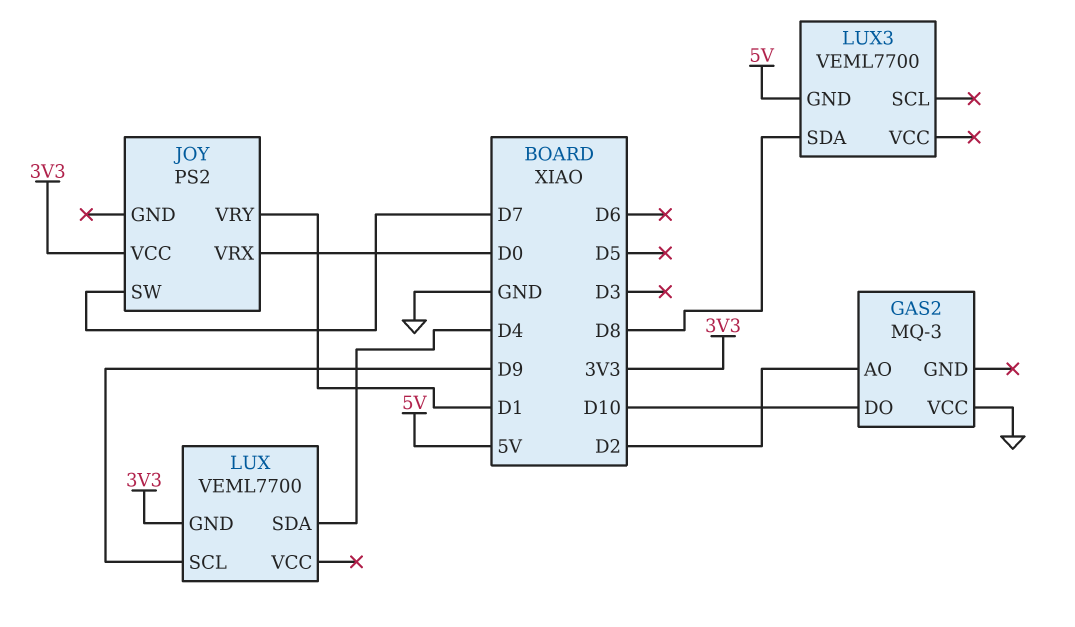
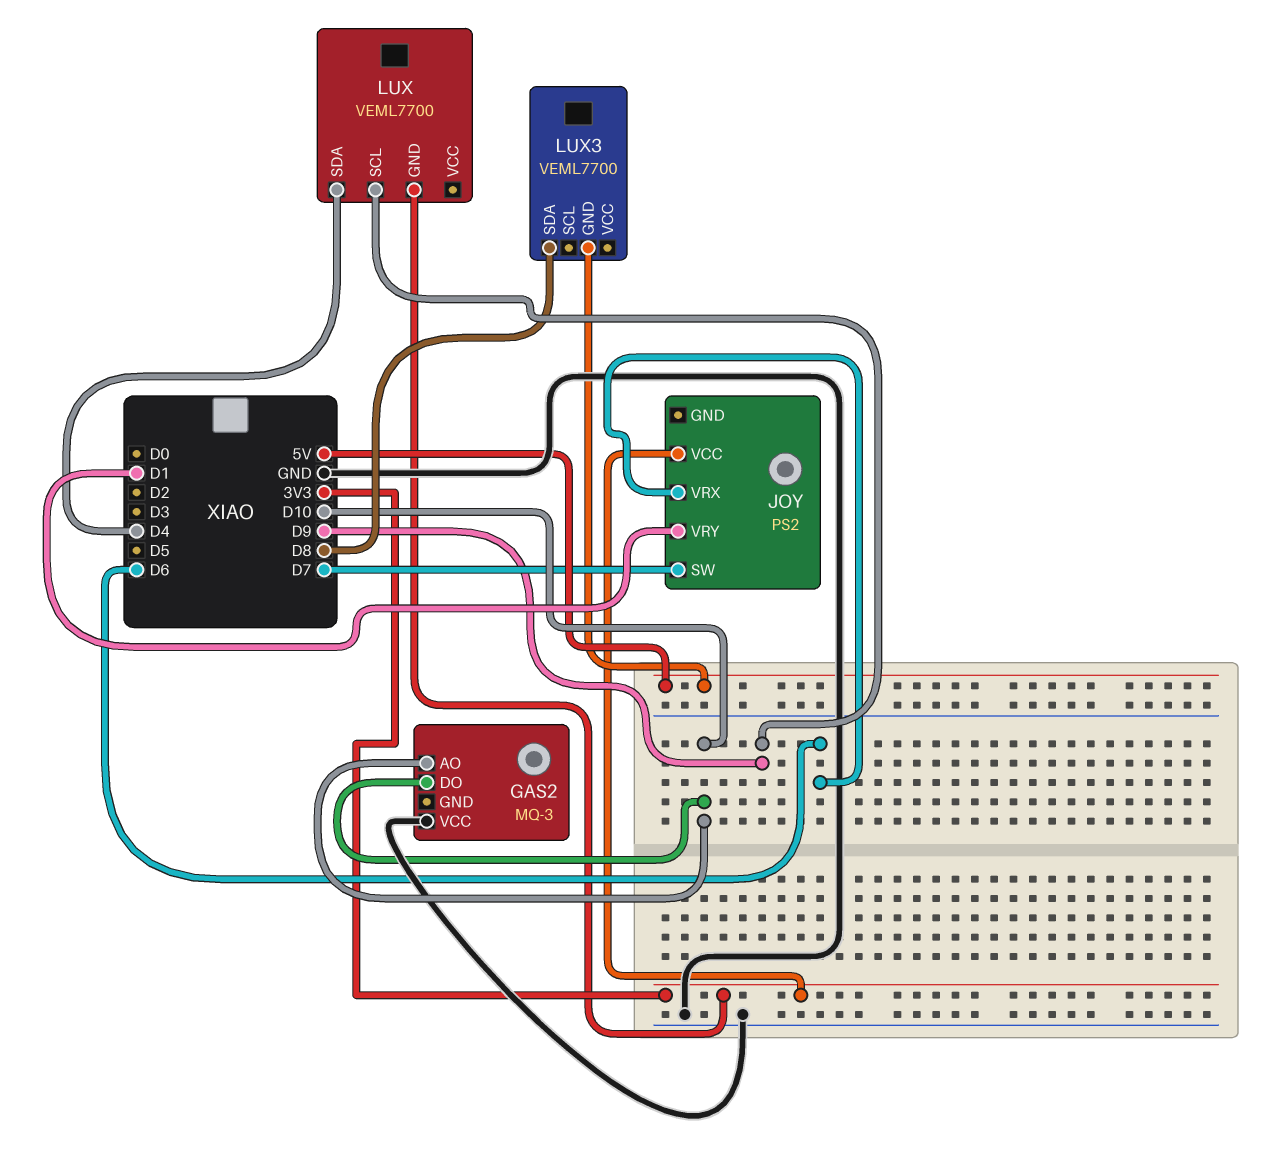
GAS2 pin AO: D2 -> D10
JOY pin VRX: D0 -> D6

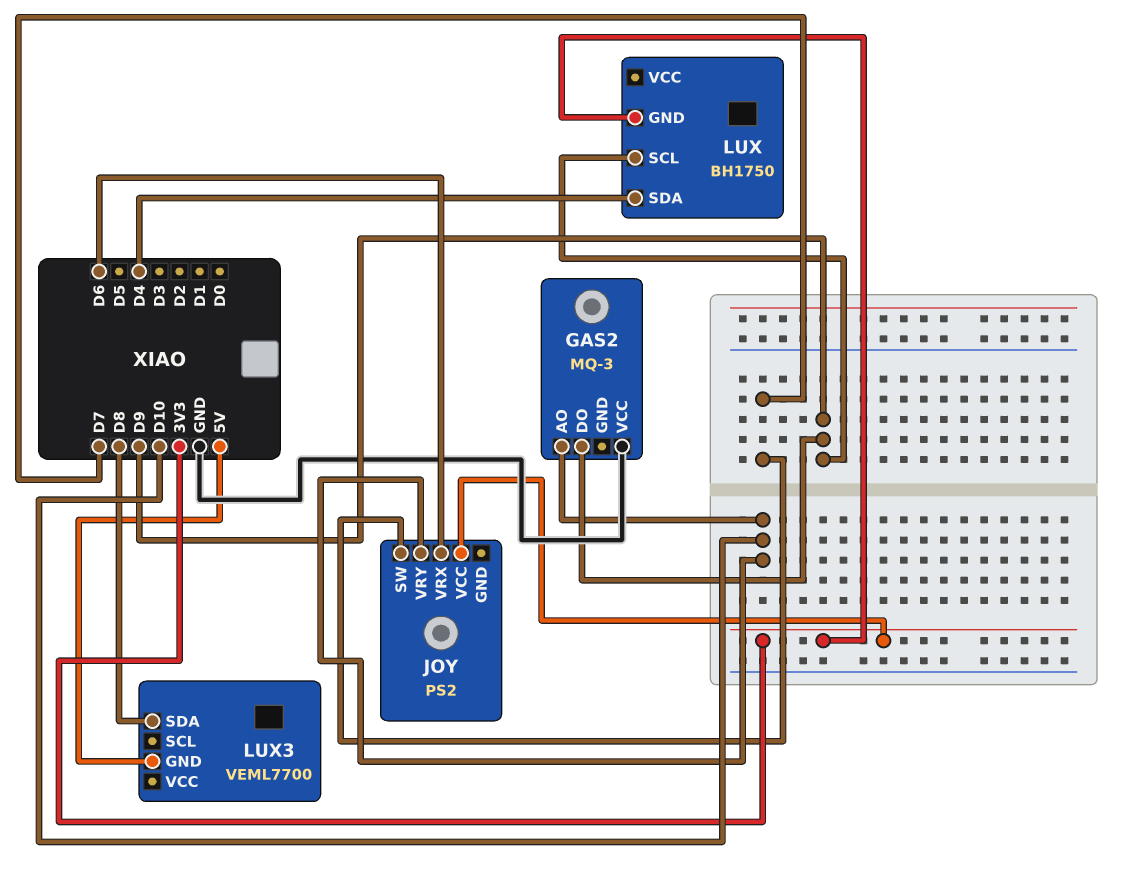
GAS2 pin DO: D10 -> D9
JOY pin VRY: D1 -> D10
LUX: VEML7700 -> BH1750

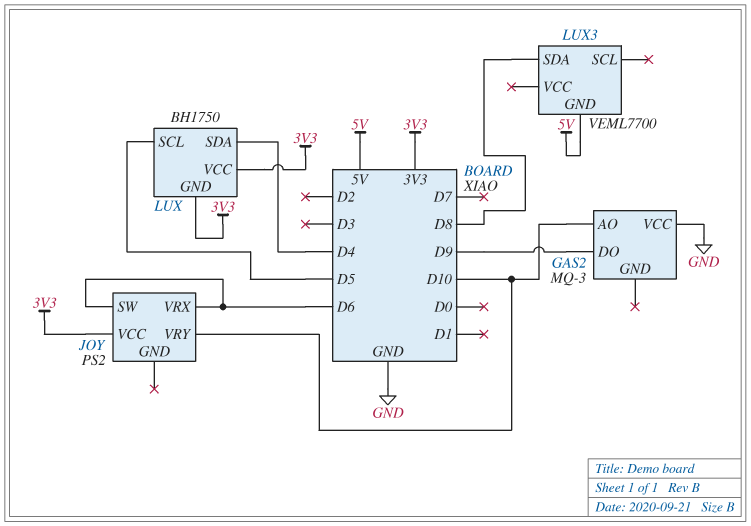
JOY pin SW: D7 -> D6
LUX pin SCL: D9 -> D5
LUX pin VCC: none -> 3V3

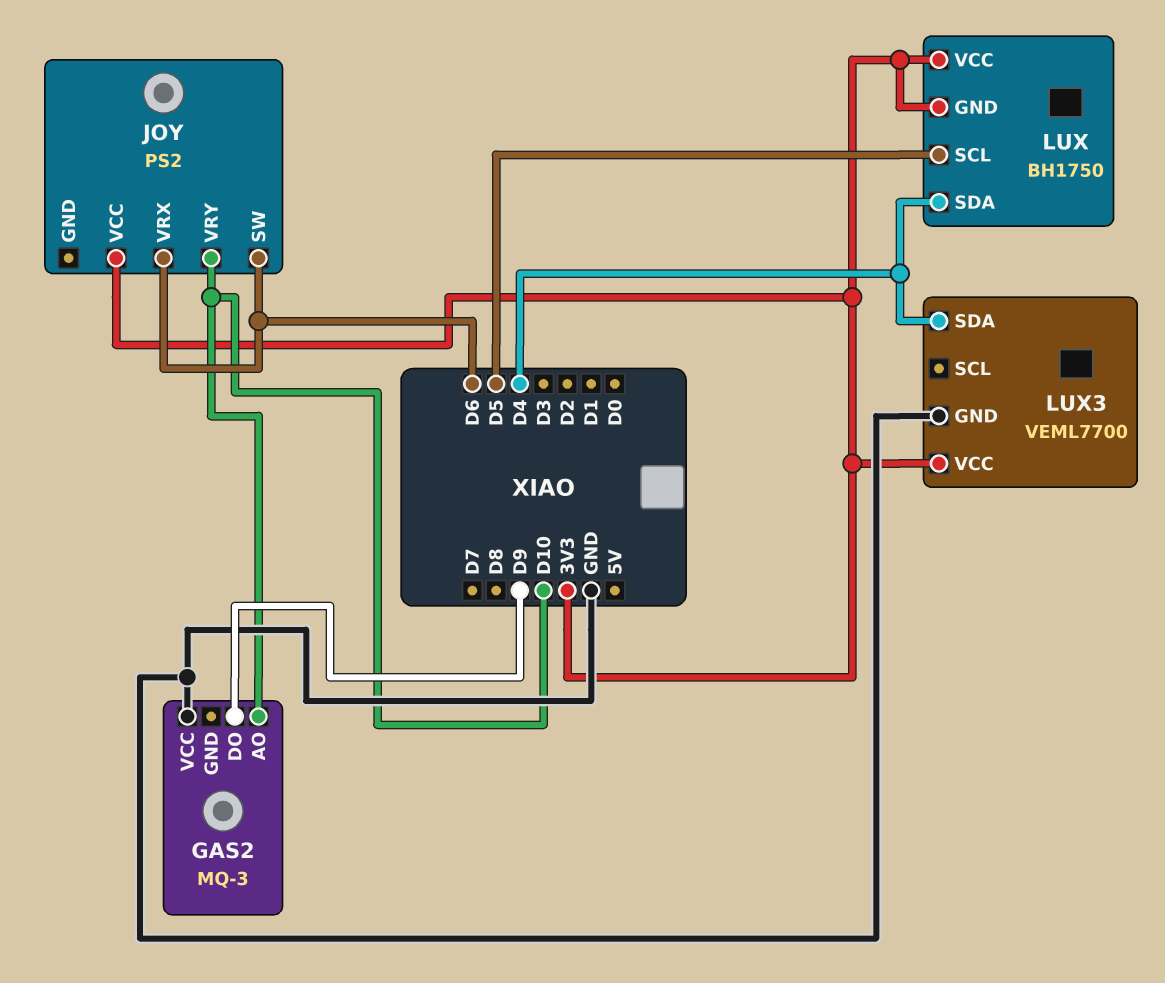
LUX3 pin GND: 5V -> GND
LUX3 pin SDA: D8 -> D4
LUX3 pin VCC: none -> 3V3

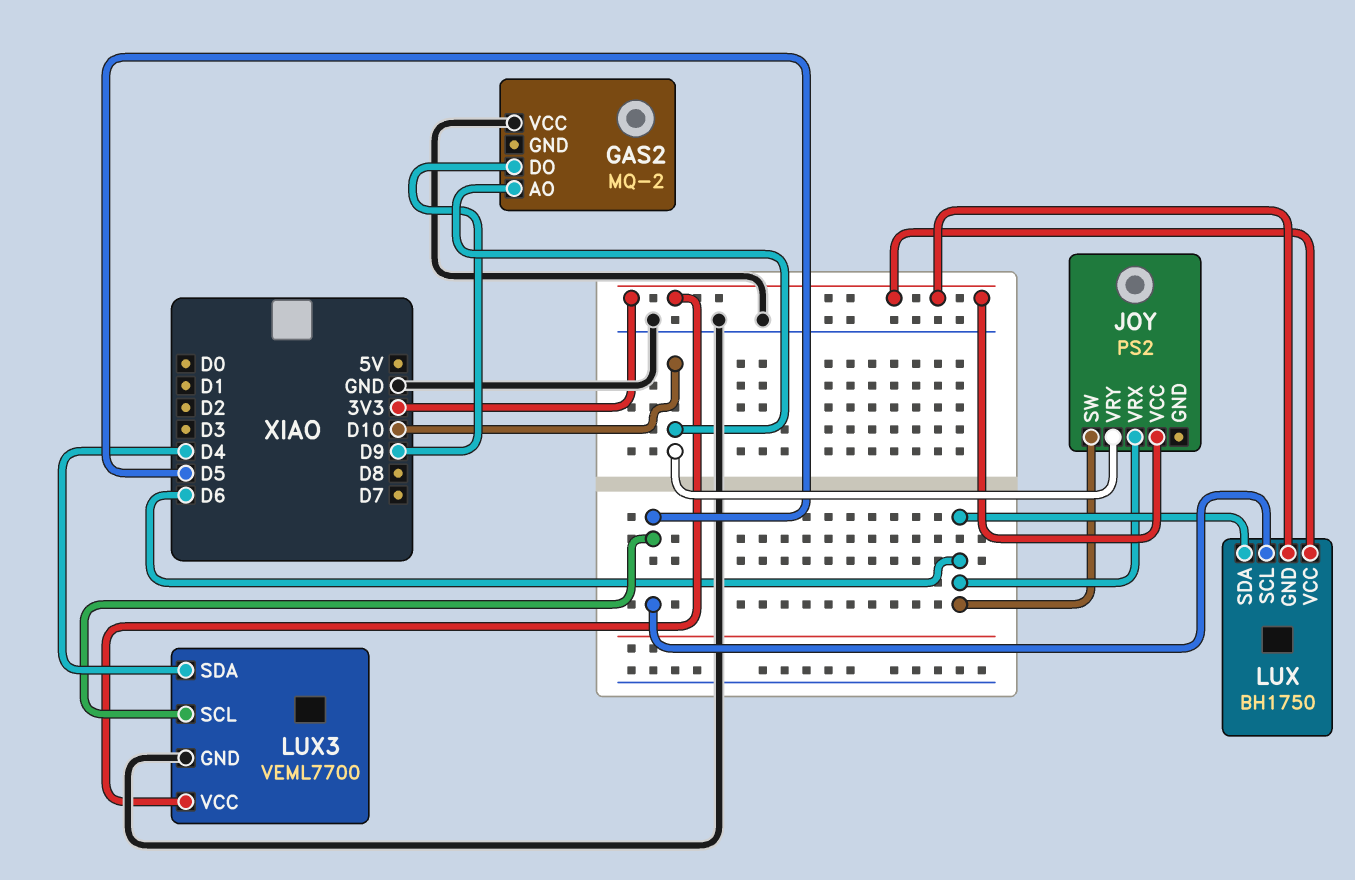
GAS2: MQ-3 -> MQ-2
LUX pin SDA: D4 -> D6
LUX3 pin SCL: none -> D5

